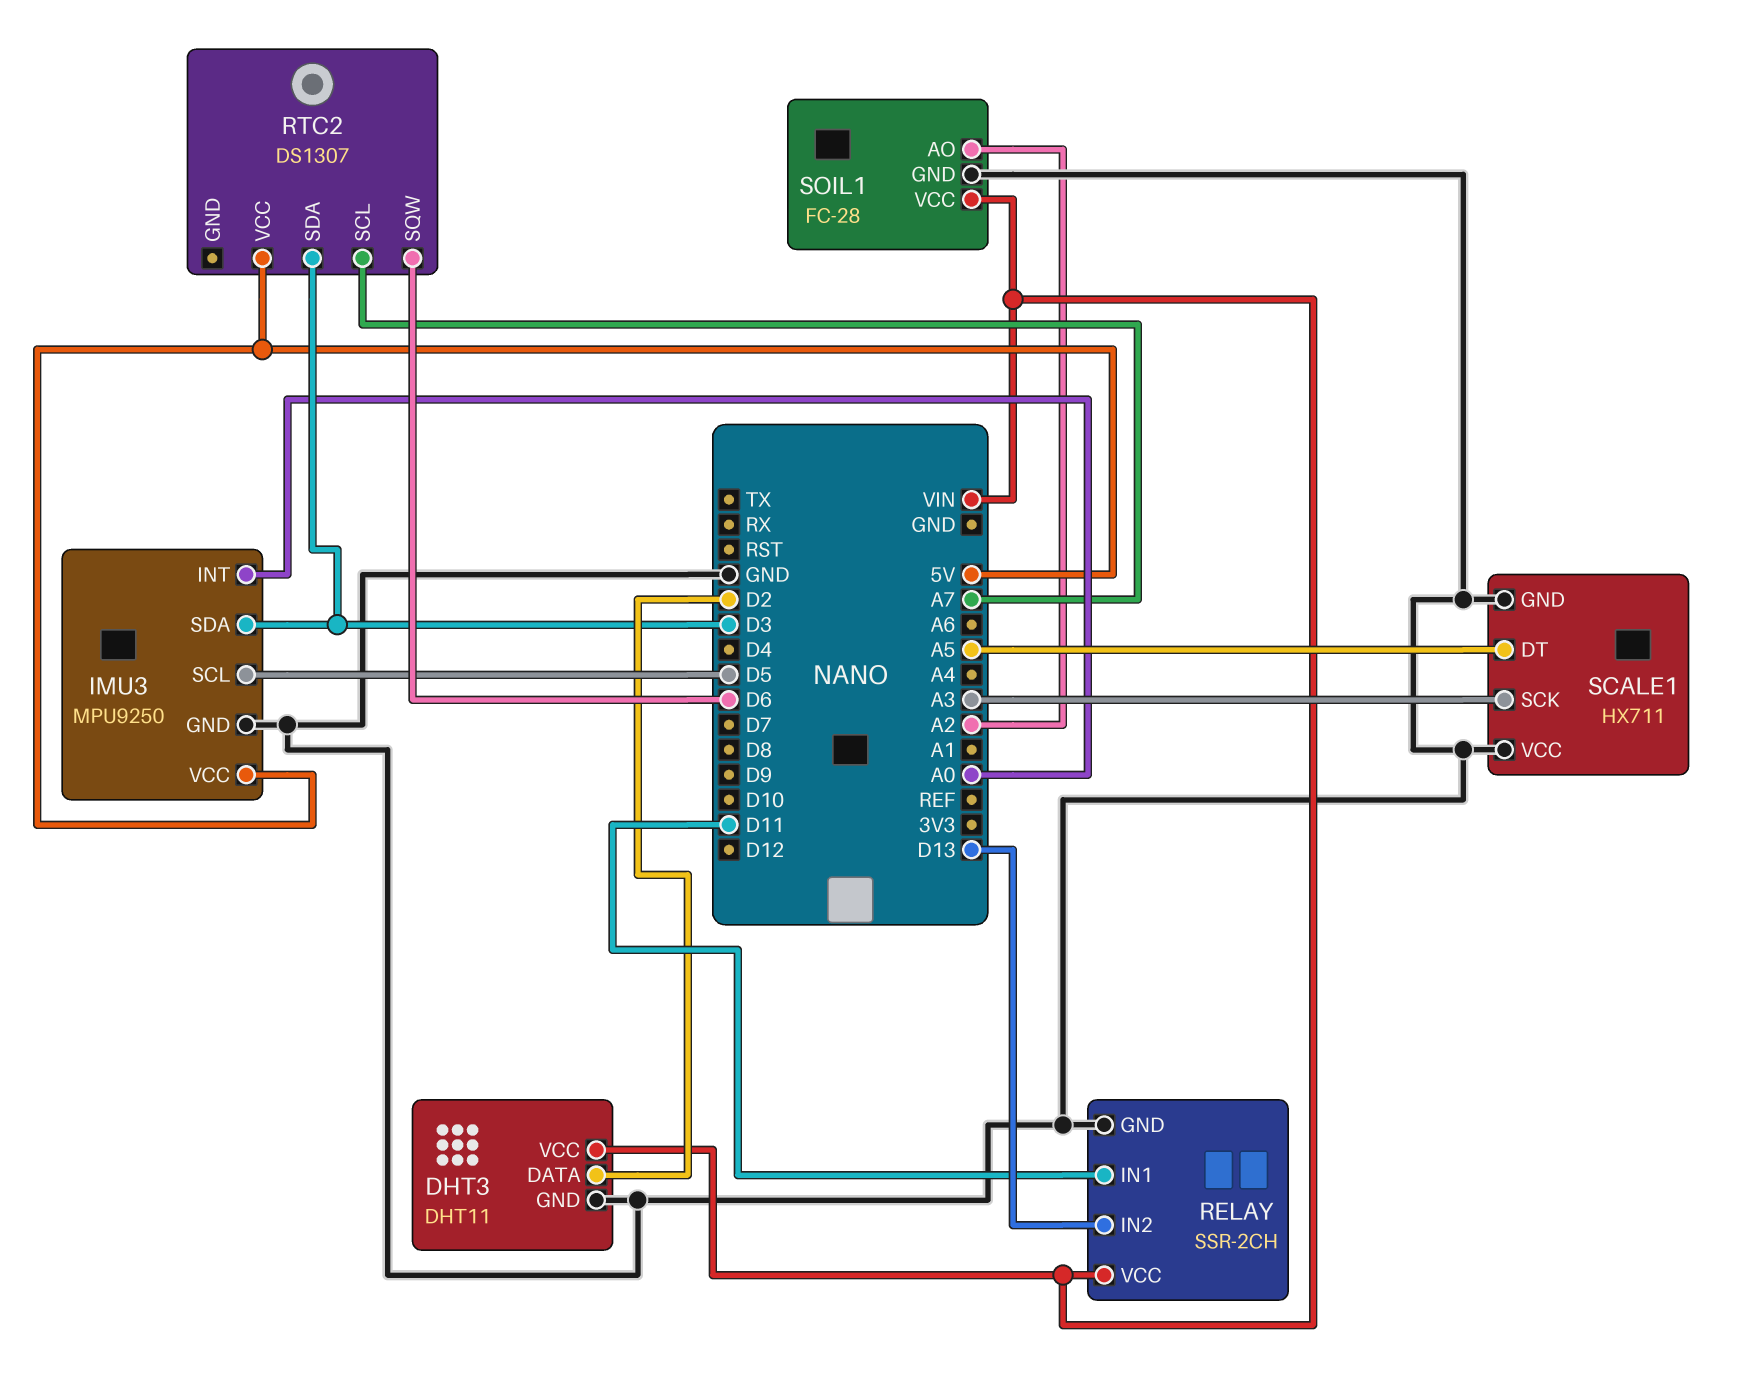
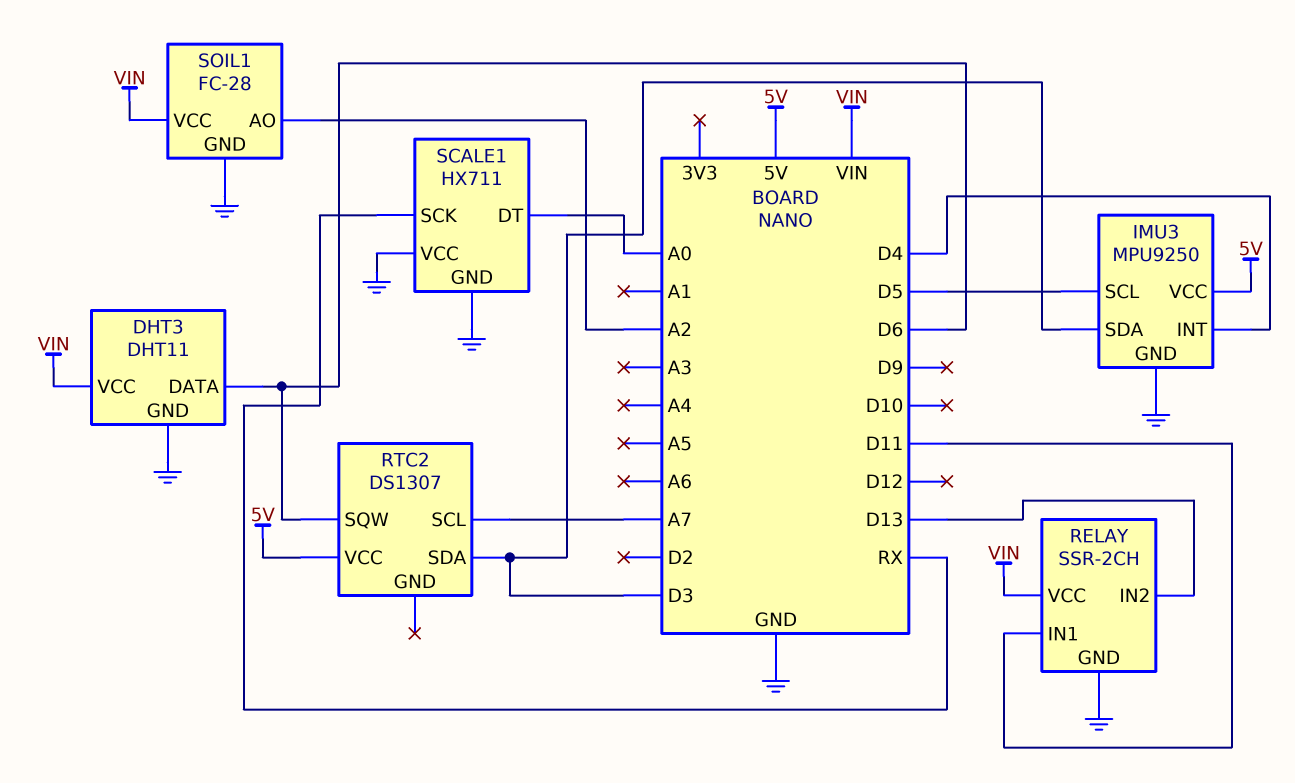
DHT3 pin DATA: D2 -> D6
IMU3 pin INT: A0 -> D4
SCALE1 pin DT: A5 -> A0
SCALE1 pin SCK: A3 -> RX

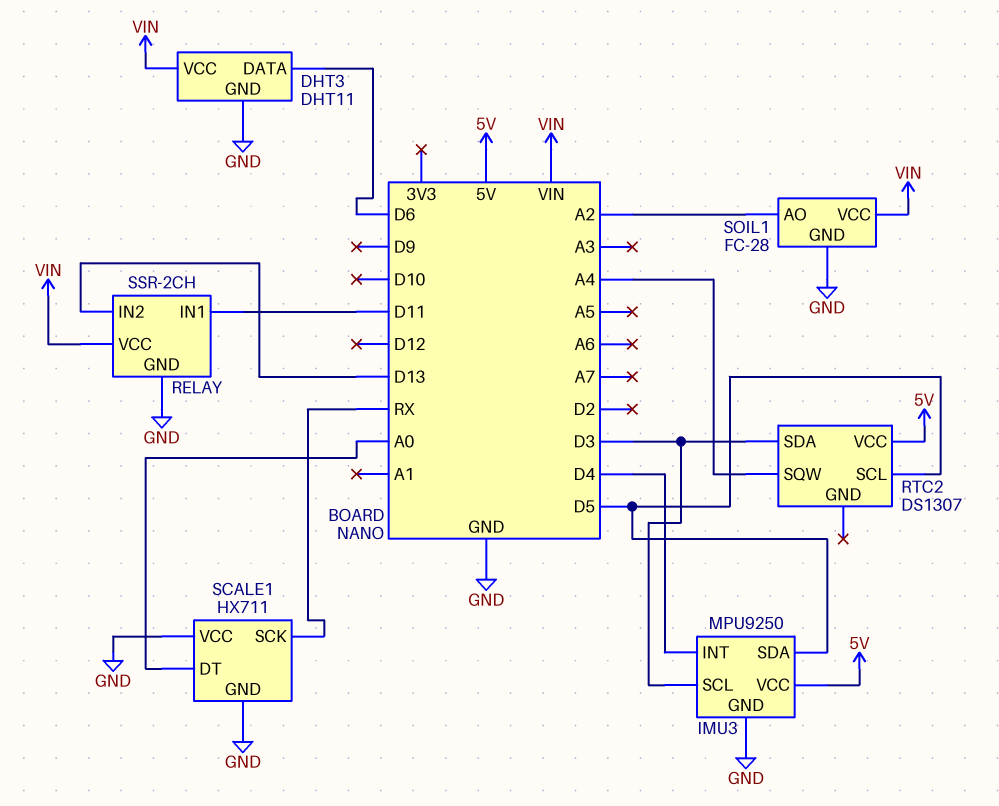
IMU3 pin SCL: D5 -> D3
IMU3 pin SDA: D3 -> D5
RTC2 pin SCL: A7 -> D5
RTC2 pin SQW: D6 -> A4

